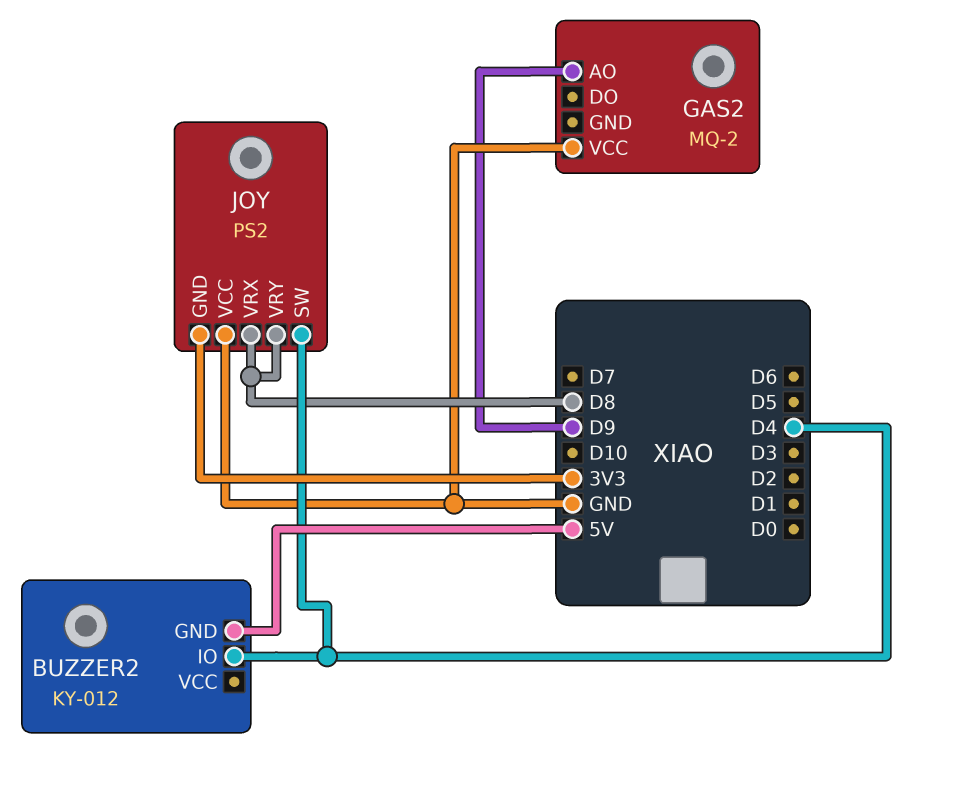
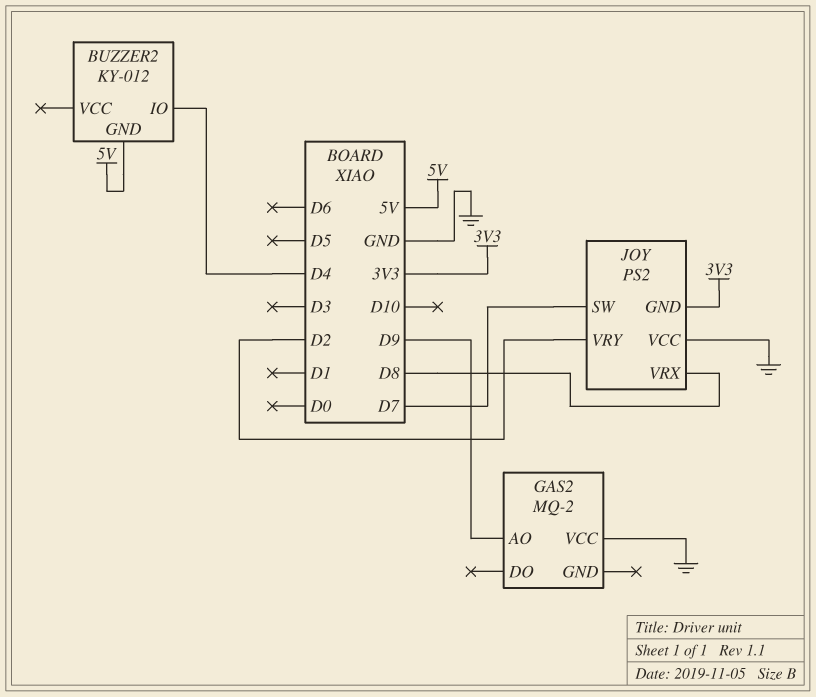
JOY pin SW: D4 -> D7
JOY pin VRY: D8 -> D2

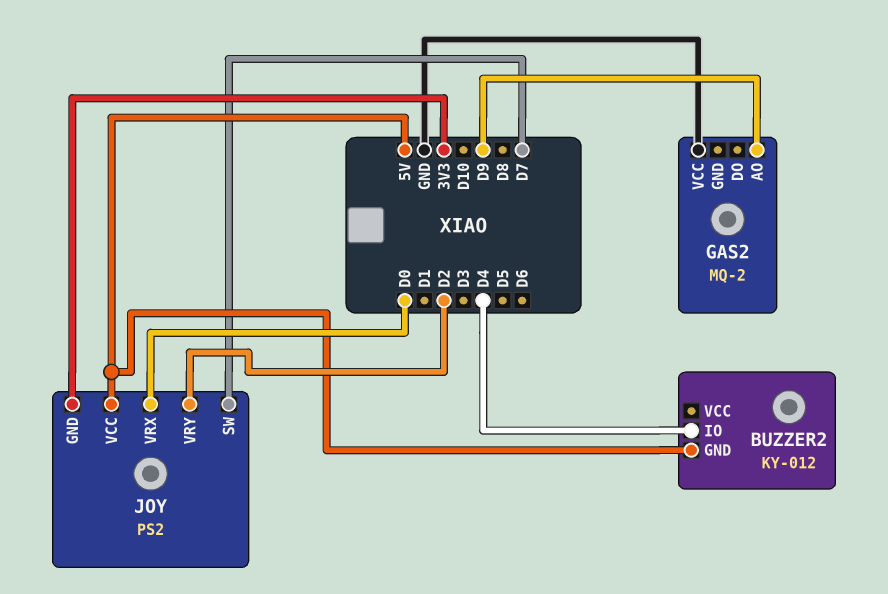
JOY pin VCC: GND -> 5V
JOY pin VRX: D8 -> D0

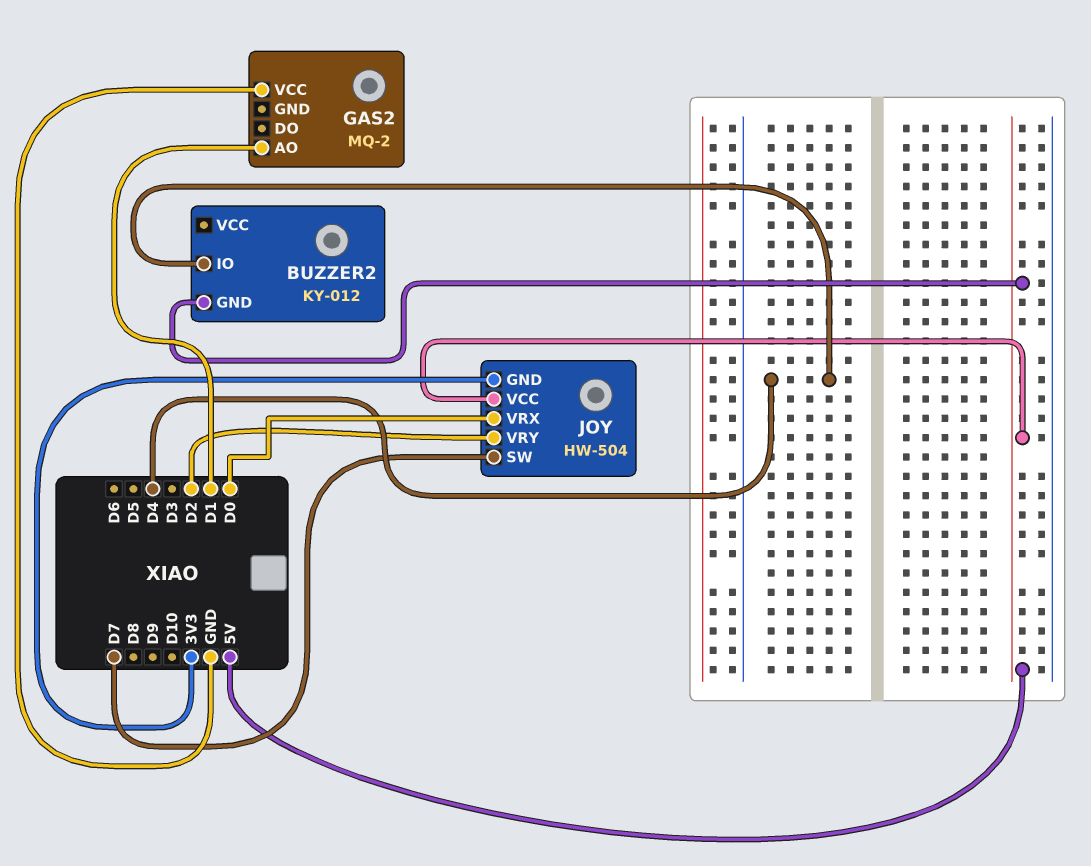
GAS2 pin AO: D9 -> D1
JOY: PS2 -> HW-504

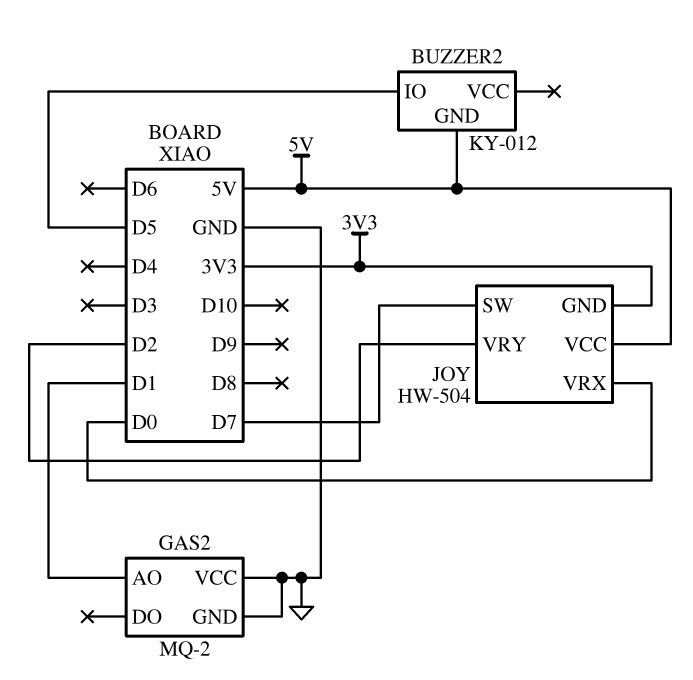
BUZZER2 pin IO: D4 -> D5
GAS2 pin GND: none -> GND

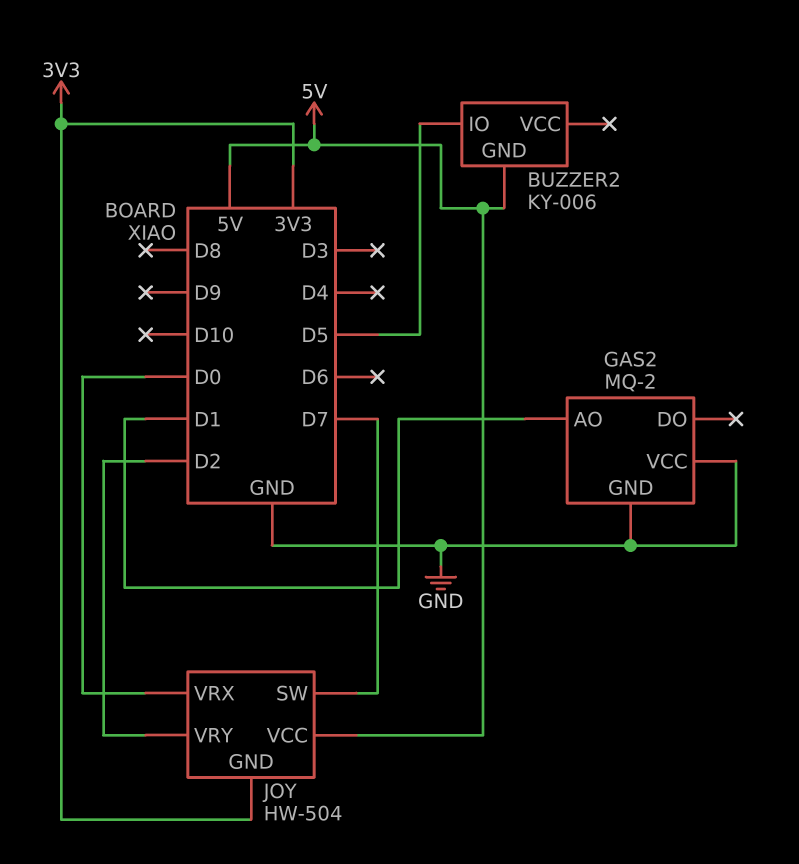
BUZZER2: KY-012 -> KY-006

